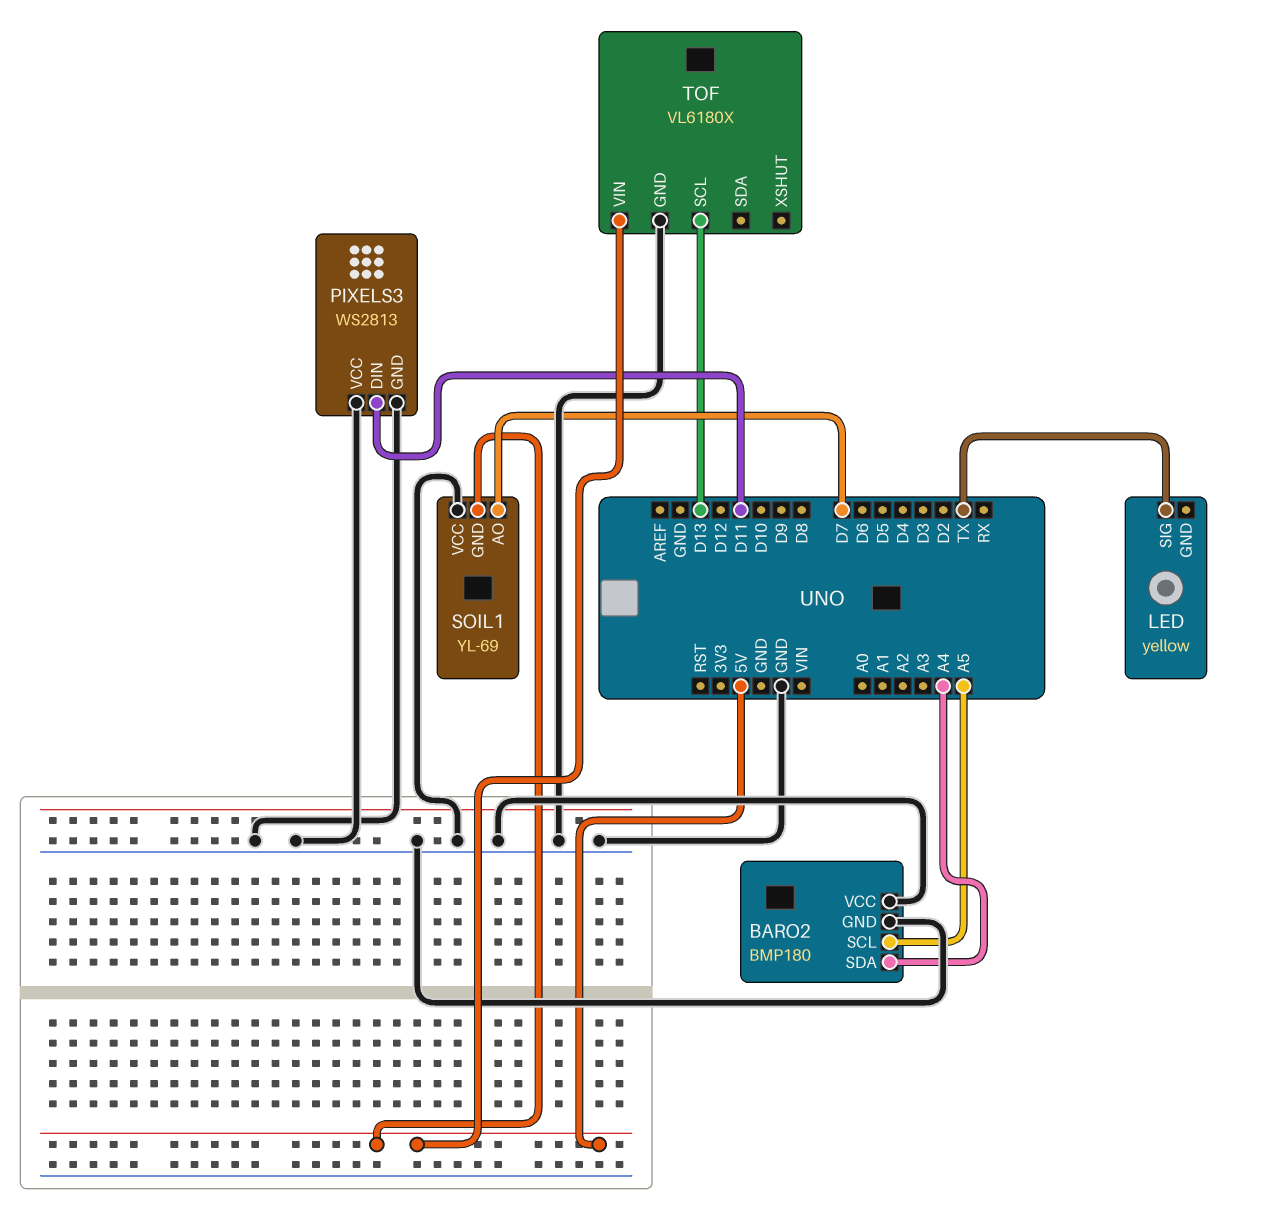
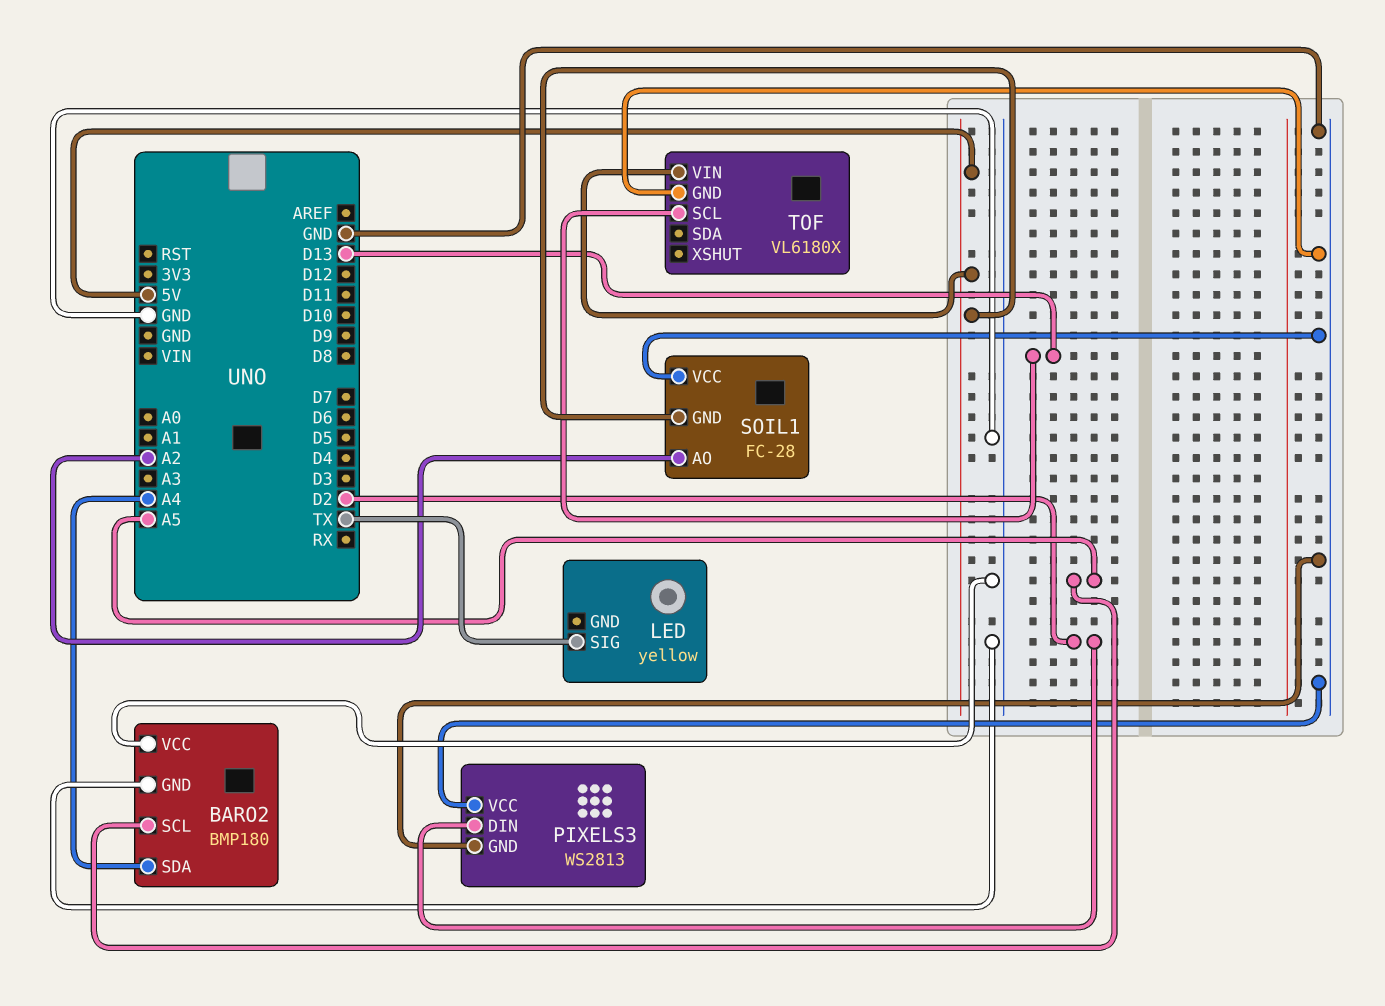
PIXELS3 pin DIN: D11 -> D2
SOIL1: YL-69 -> FC-28
SOIL1 pin AO: D7 -> A2

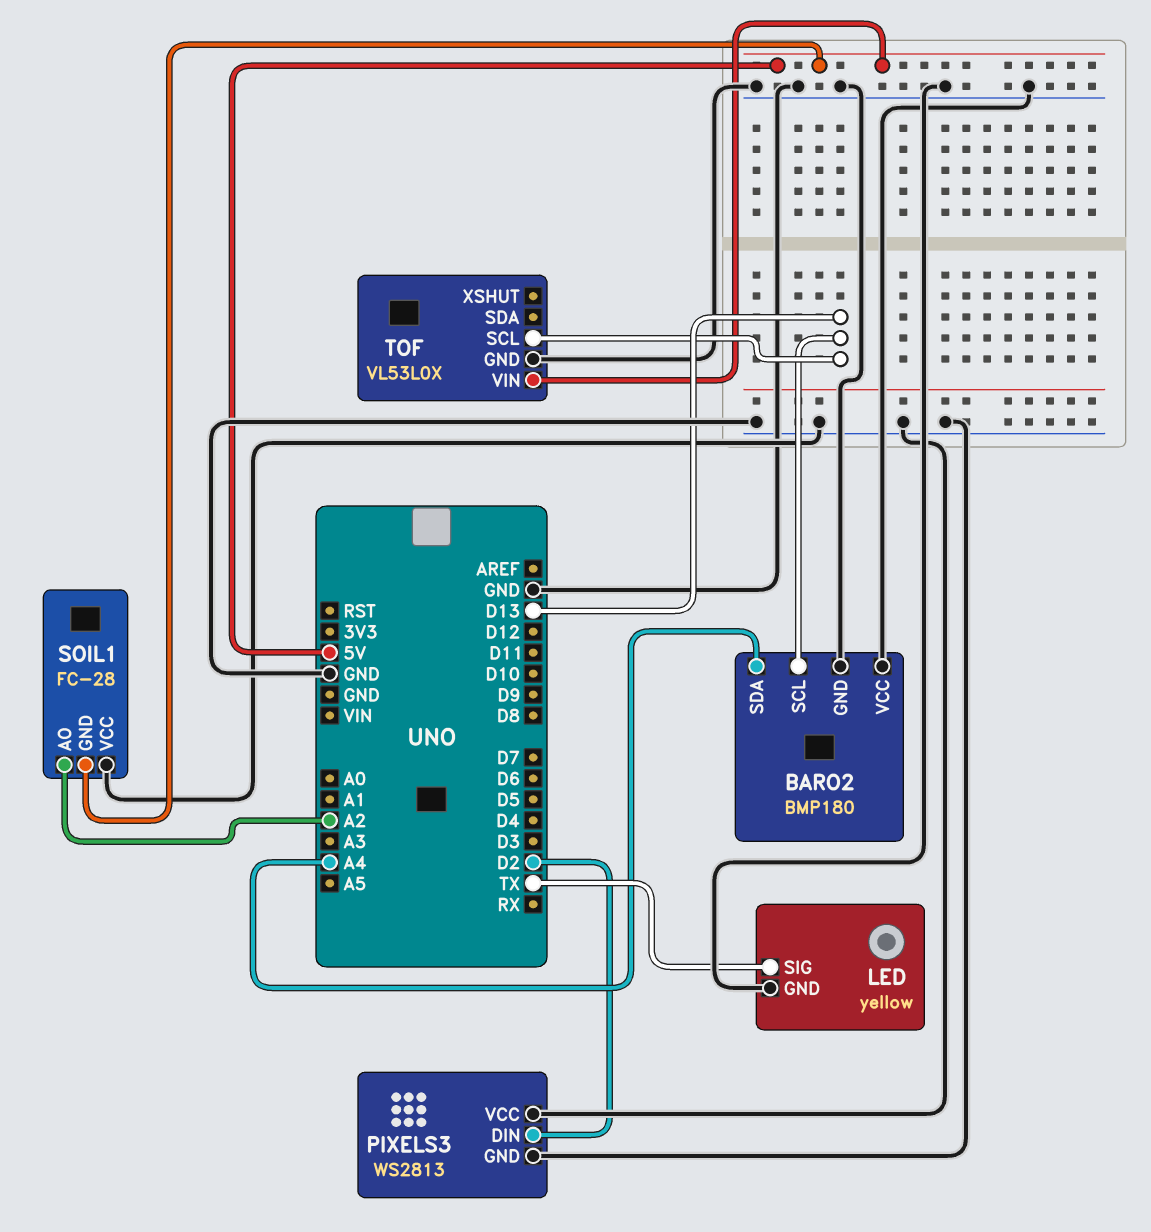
BARO2 pin SCL: A5 -> D13
LED pin GND: none -> GND
TOF: VL6180X -> VL53L0X

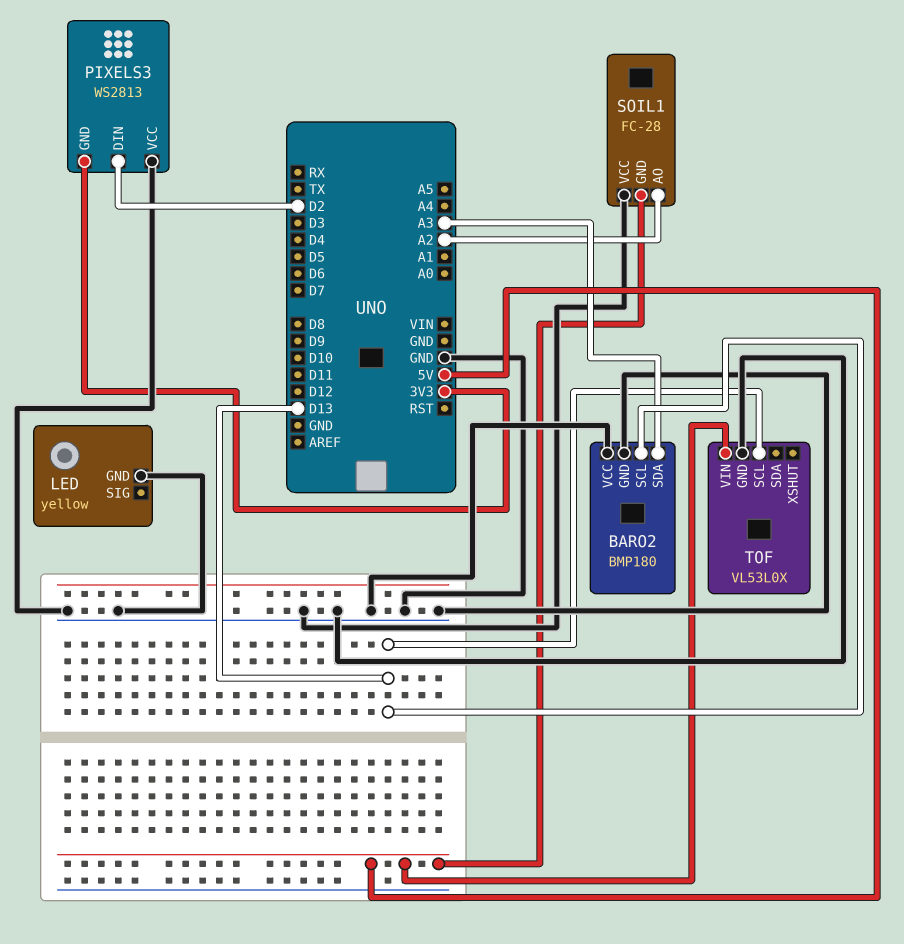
BARO2 pin SDA: A4 -> A3
LED pin SIG: TX -> none
PIXELS3 pin GND: GND -> 3V3

